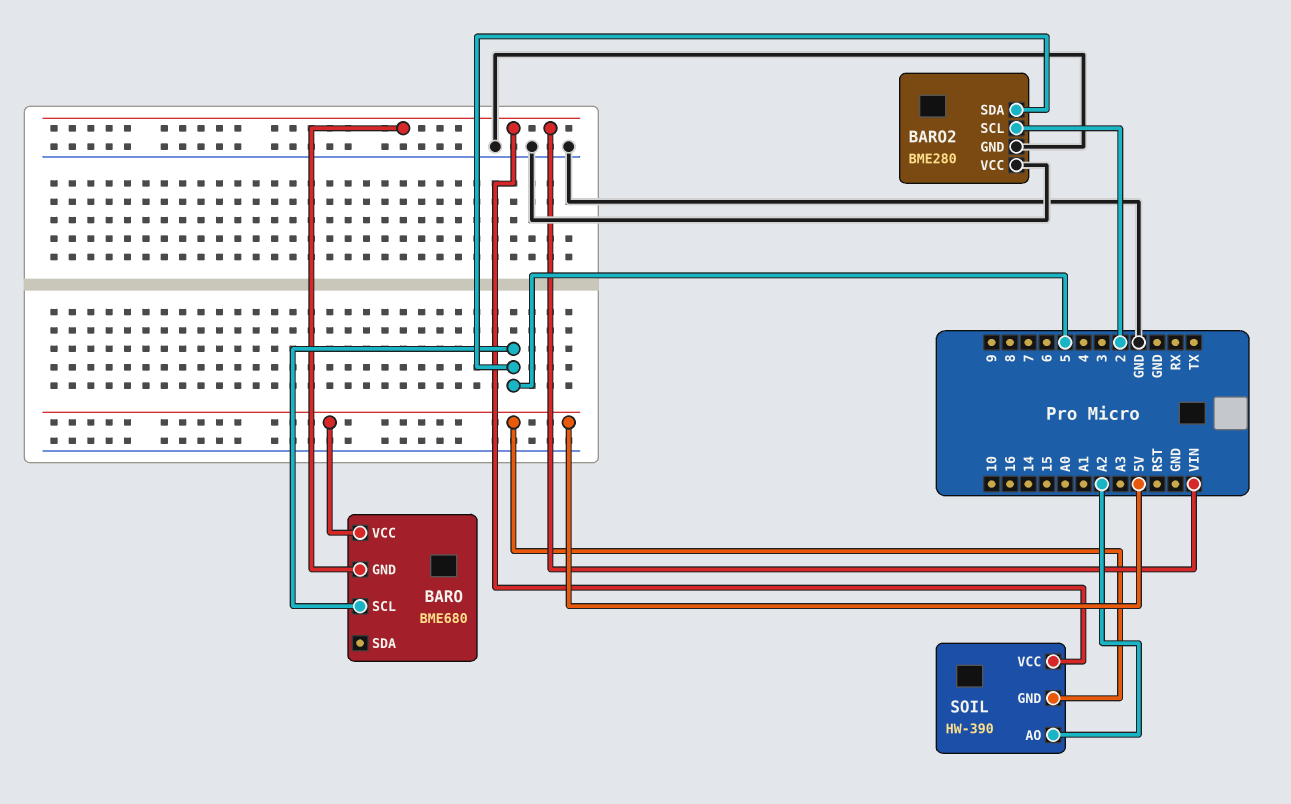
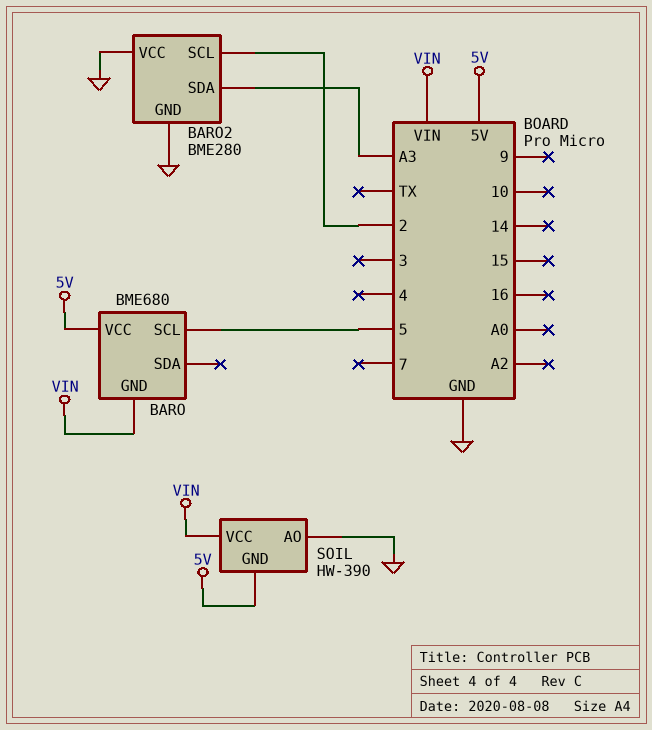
BARO2 pin SDA: 5 -> A3
SOIL pin AO: A2 -> GND

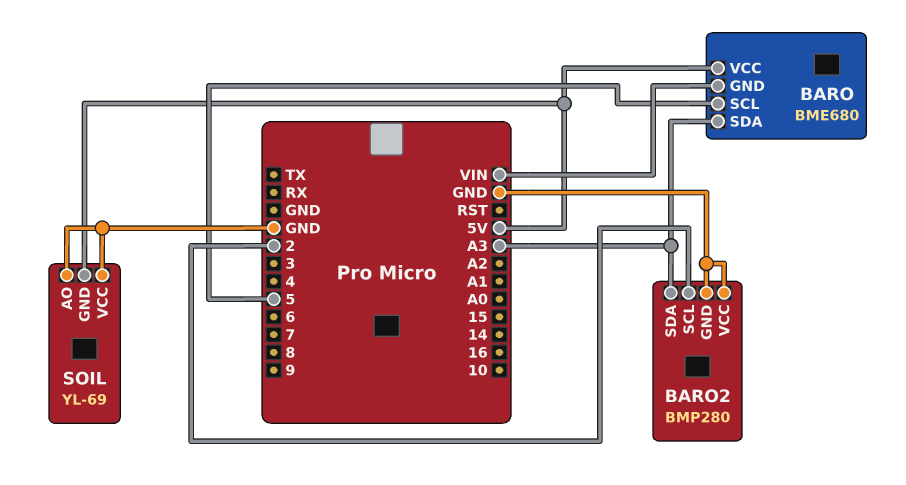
BARO pin SDA: none -> A3
BARO2: BME280 -> BMP280
SOIL: HW-390 -> YL-69
SOIL pin VCC: VIN -> GND

